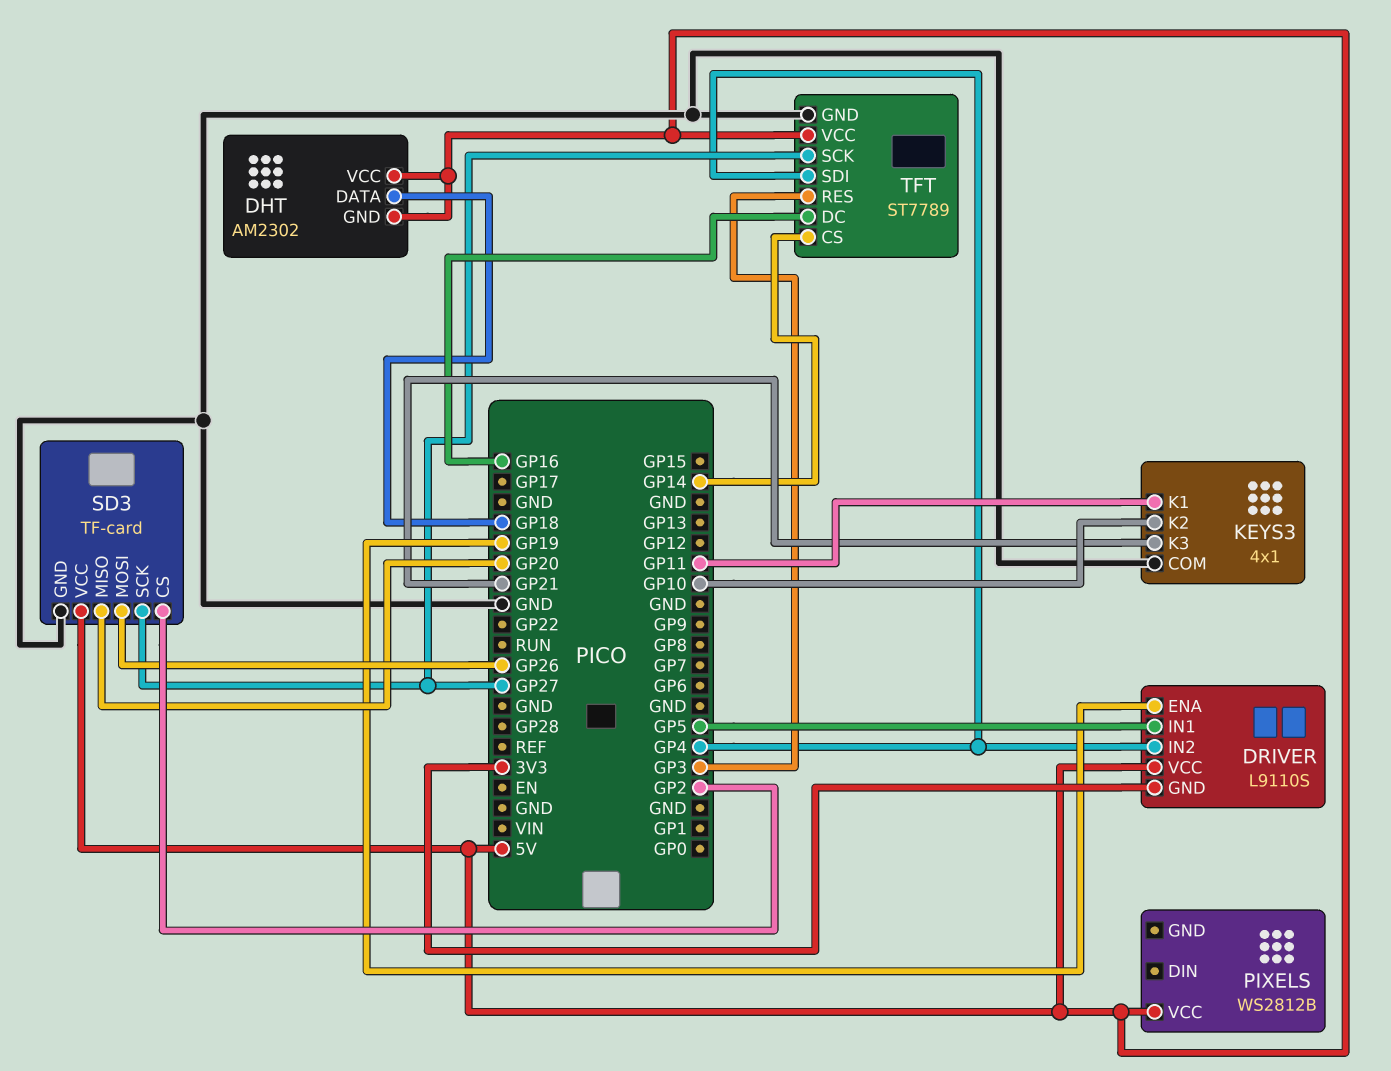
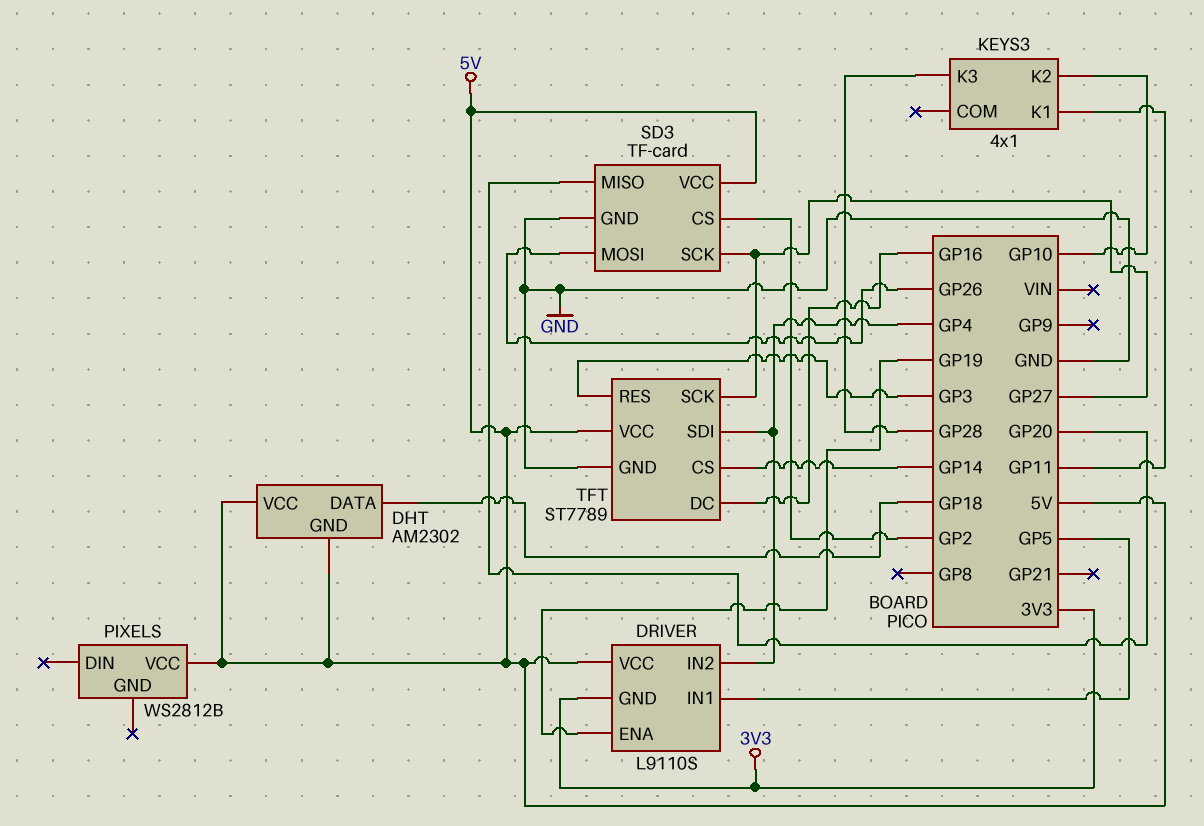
KEYS3 pin COM: GND -> none
KEYS3 pin K3: GP21 -> GP28

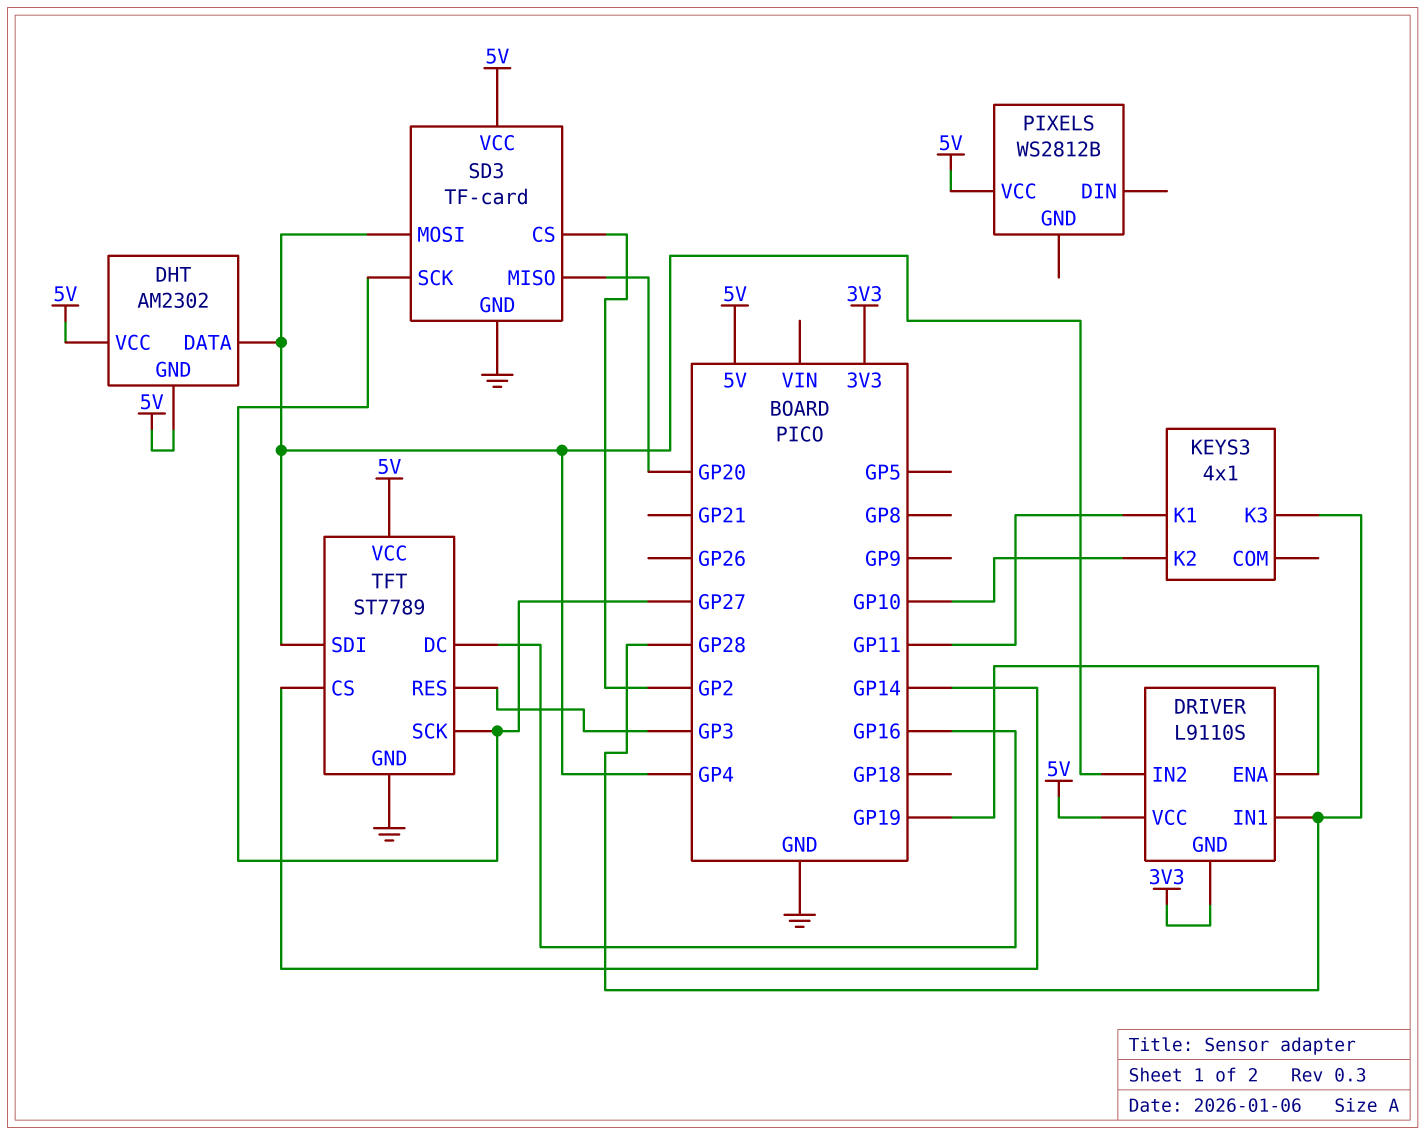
DHT pin DATA: GP18 -> GP4
DRIVER pin IN1: GP5 -> GP28
SD3 pin MOSI: GP26 -> GP4

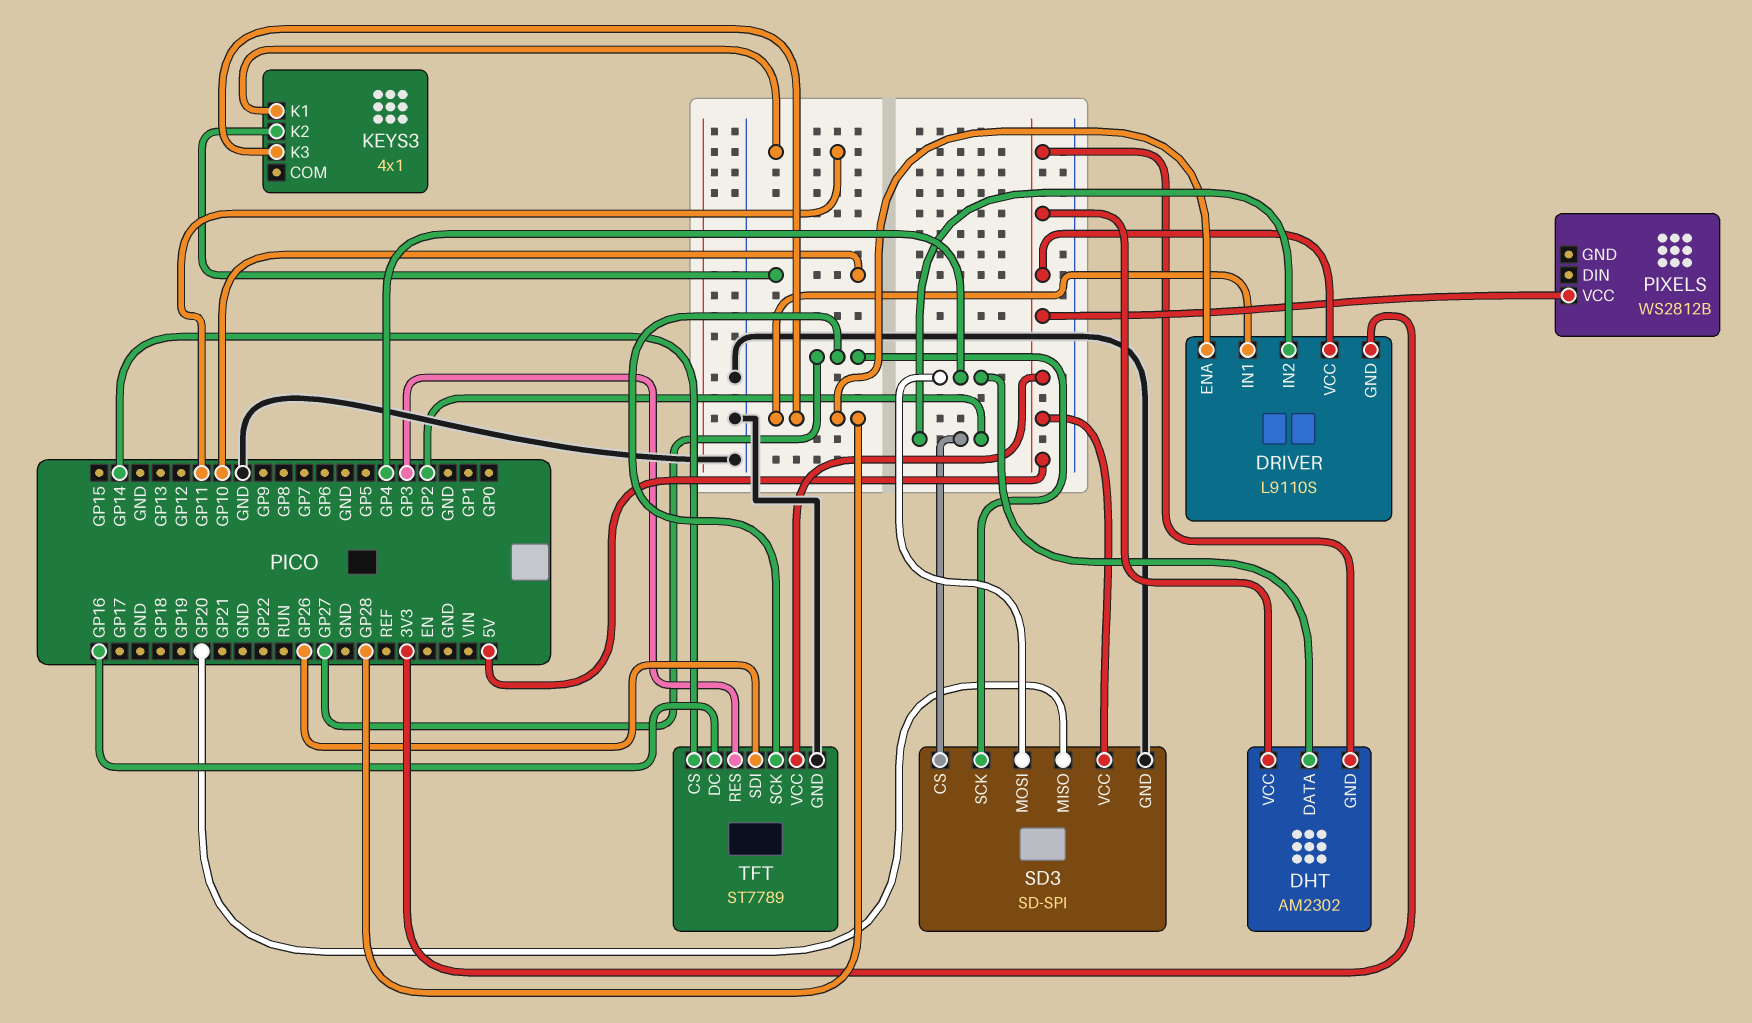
DRIVER pin ENA: GP19 -> GP28
DRIVER pin IN2: GP4 -> GP2
SD3: TF-card -> SD-SPI
TFT pin SDI: GP4 -> GP26

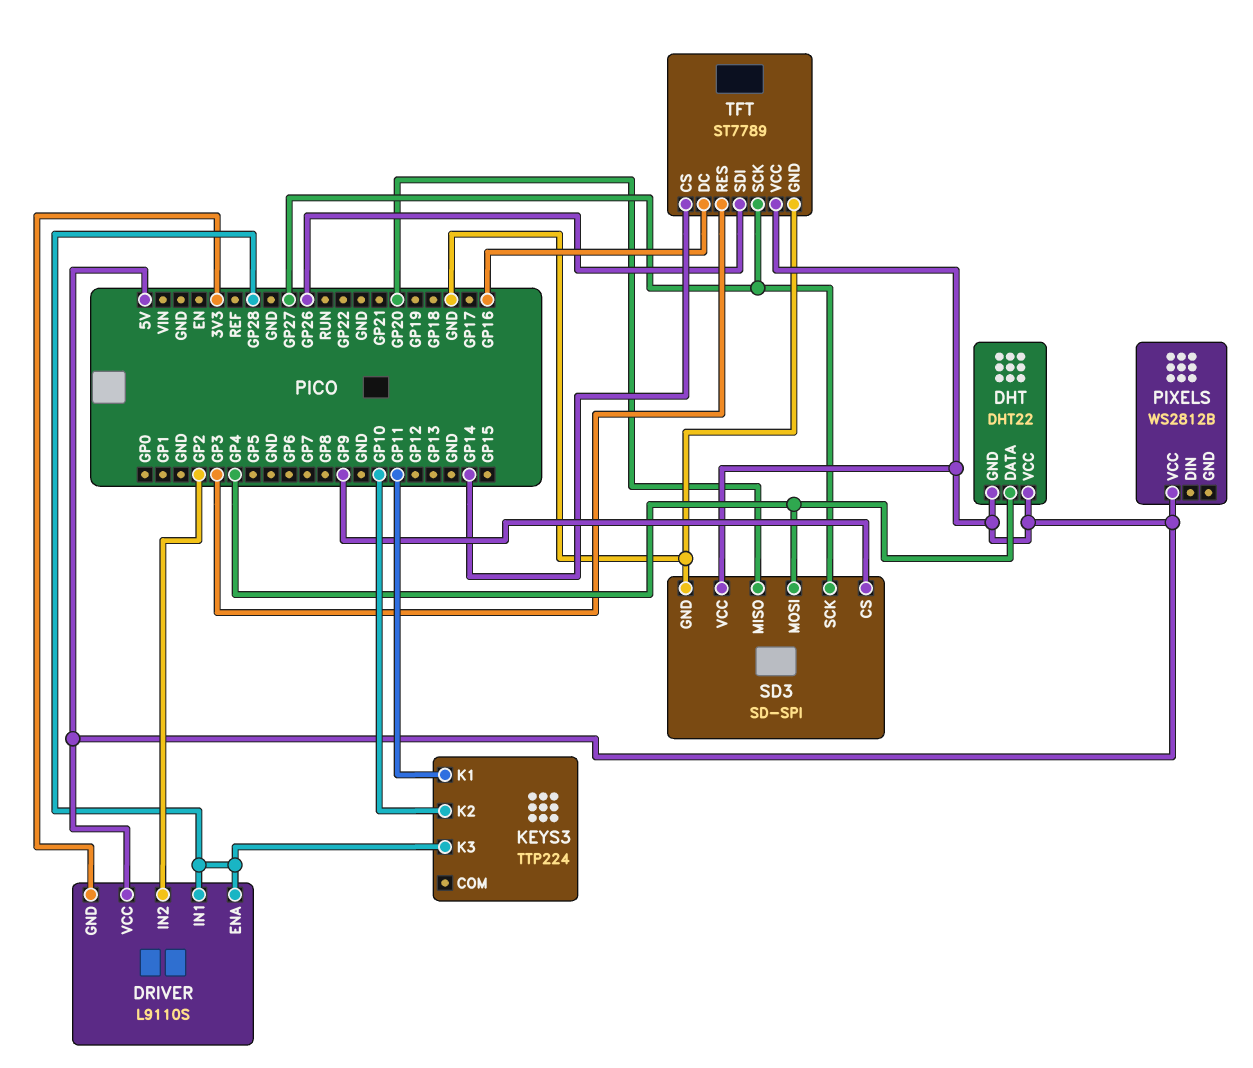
DHT: AM2302 -> DHT22
KEYS3: 4x1 -> TTP224
SD3 pin CS: GP2 -> GP9

